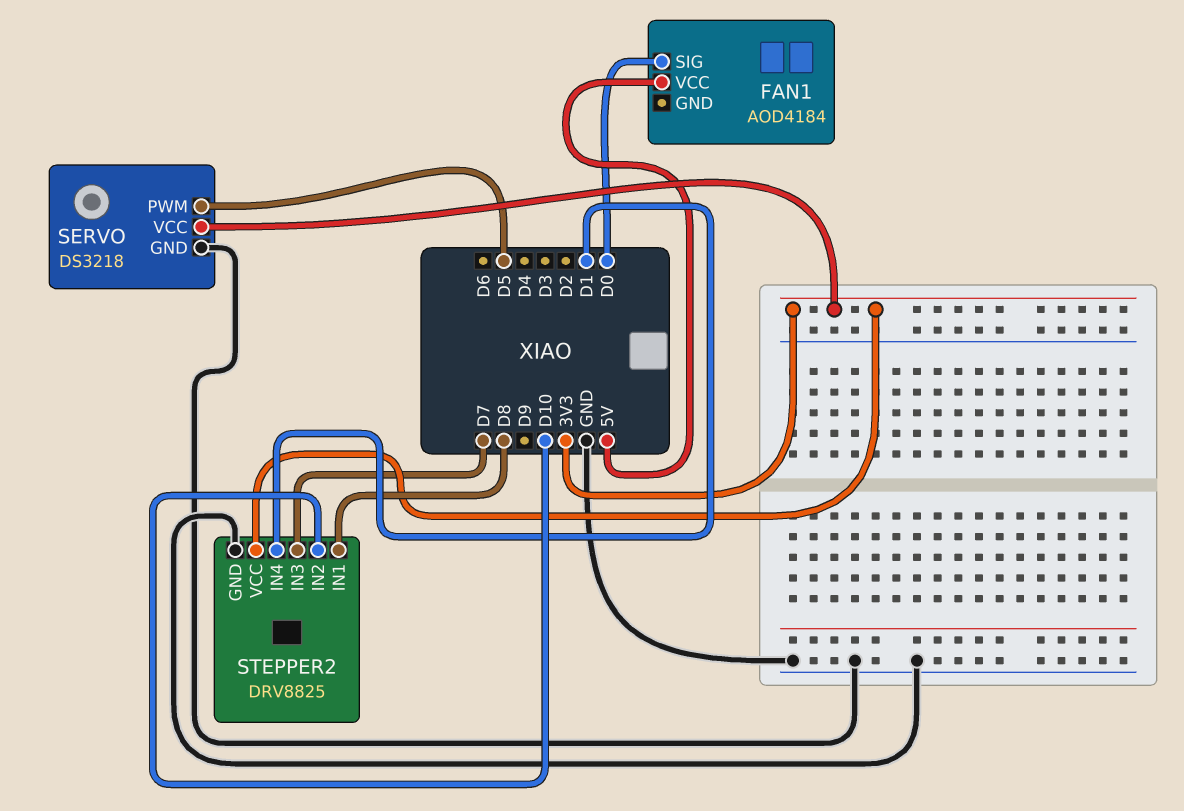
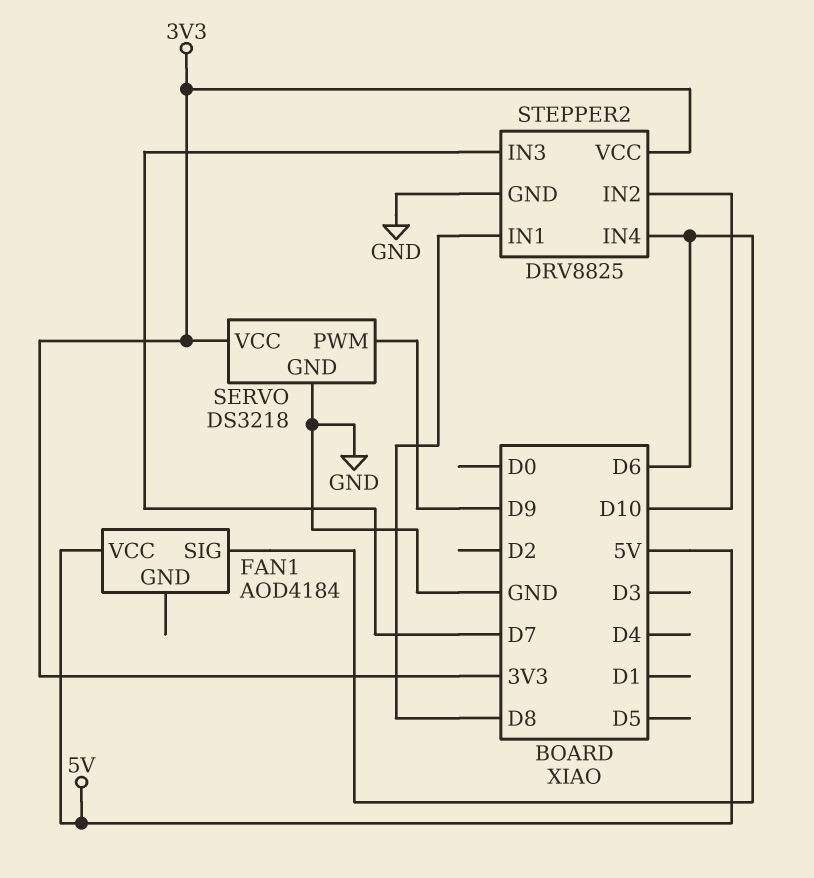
FAN1 pin SIG: D0 -> D6
SERVO pin PWM: D5 -> D9
STEPPER2 pin IN4: D1 -> D6

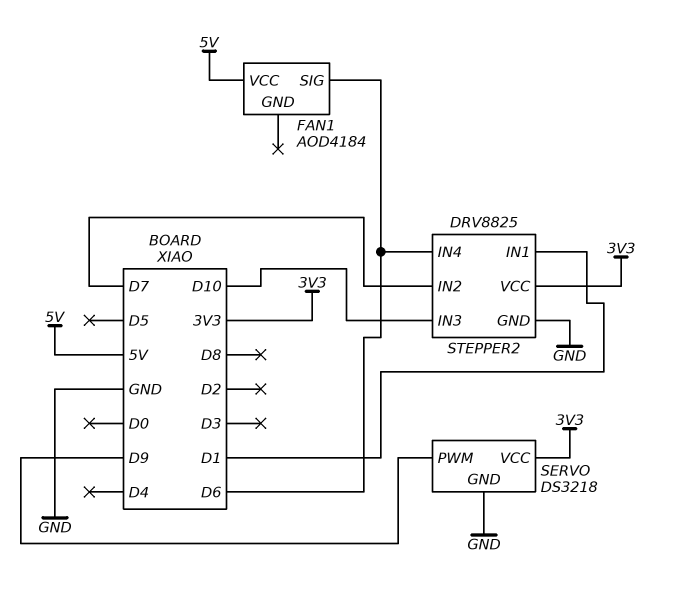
STEPPER2 pin IN1: D8 -> D1
STEPPER2 pin IN2: D10 -> D7
STEPPER2 pin IN3: D7 -> D10

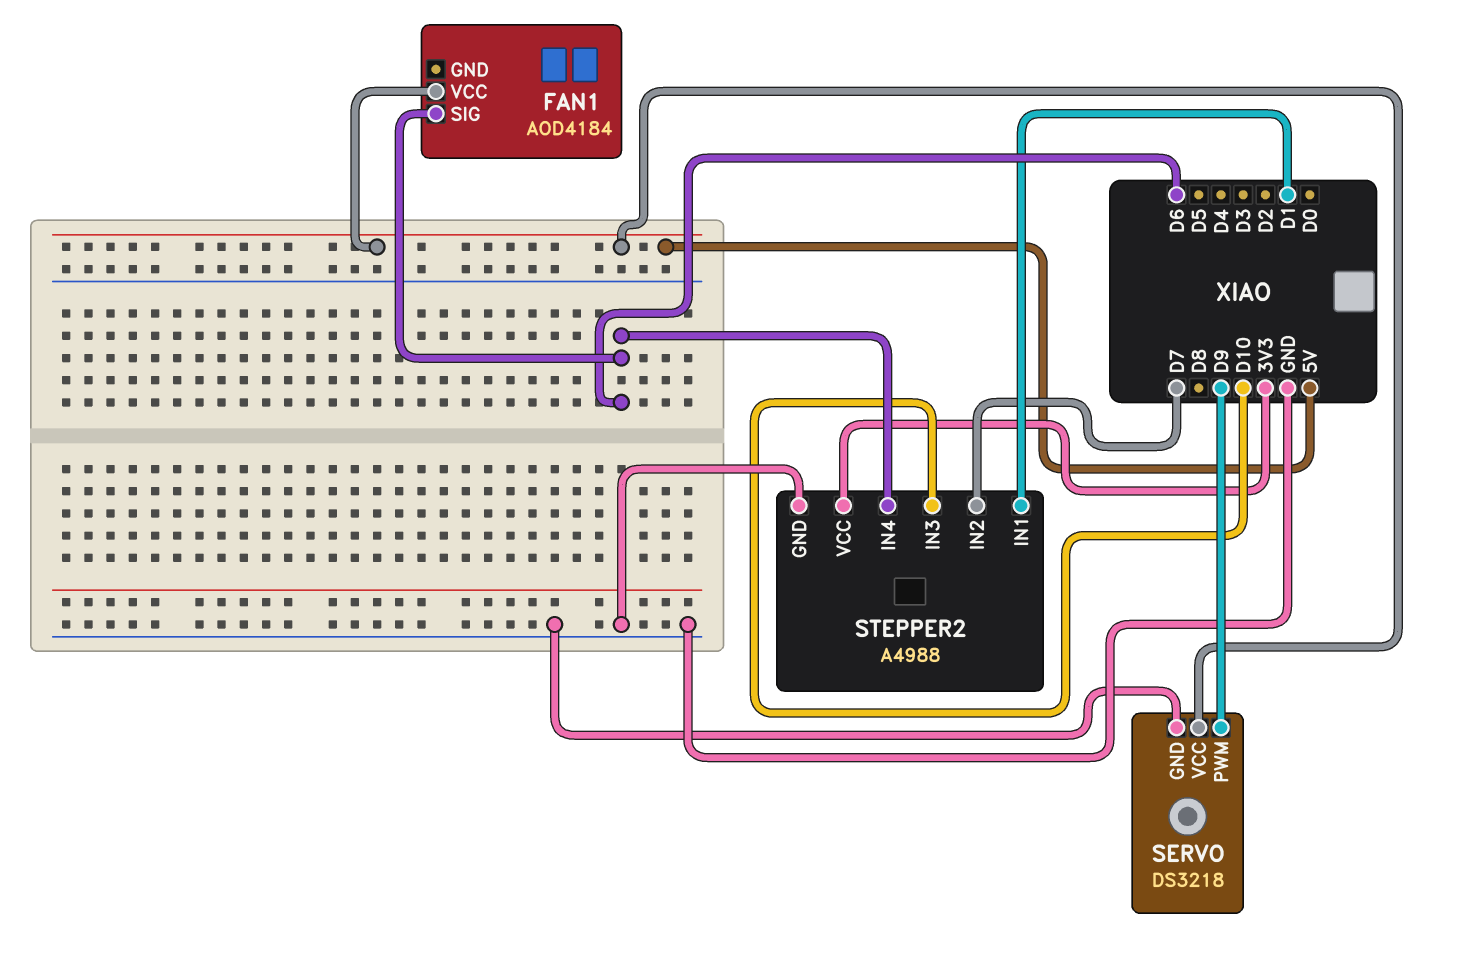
SERVO pin VCC: 3V3 -> 5V
STEPPER2: DRV8825 -> A4988

